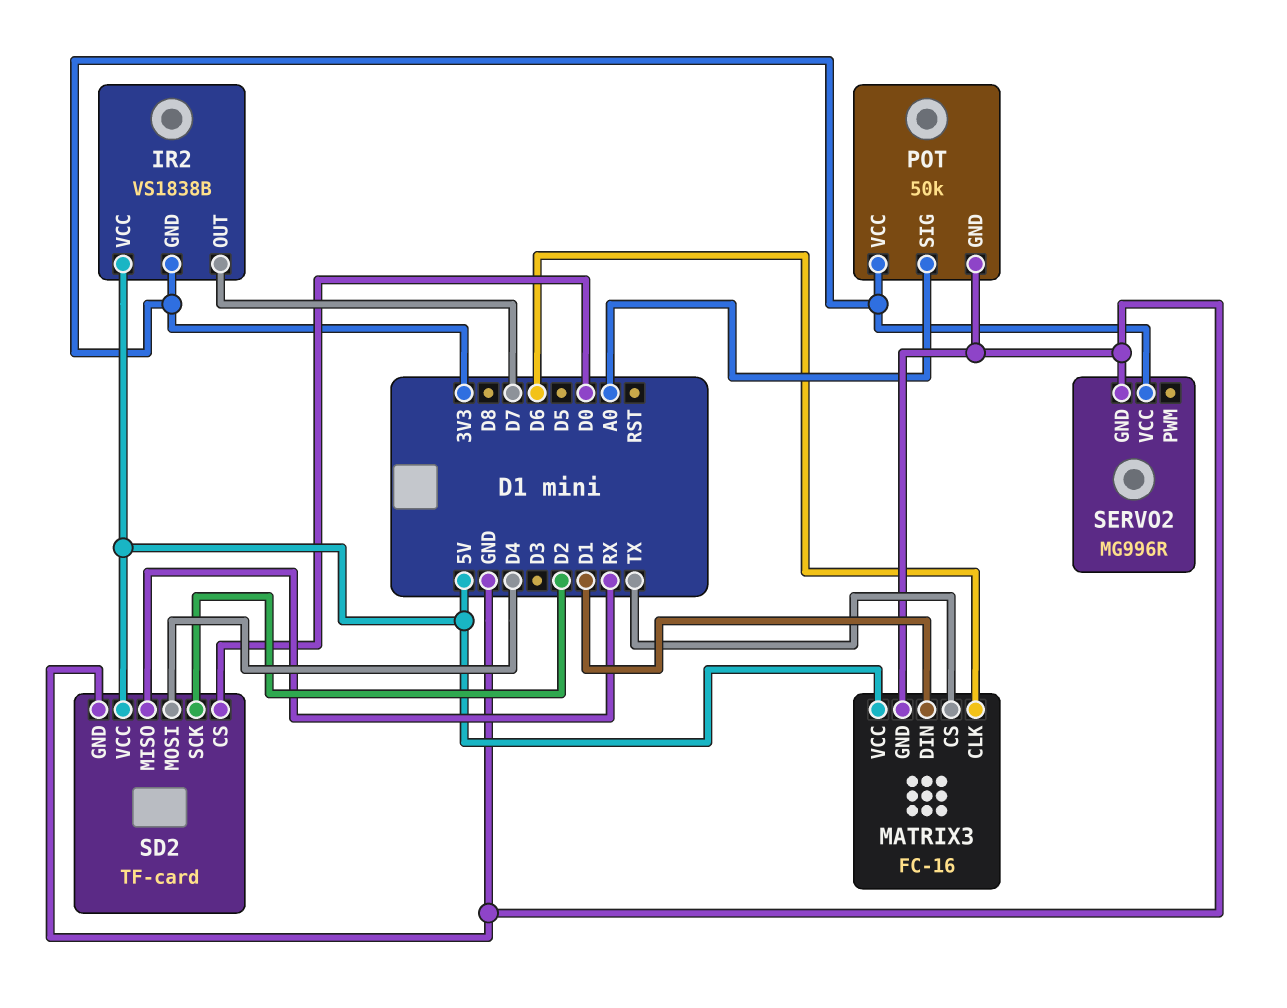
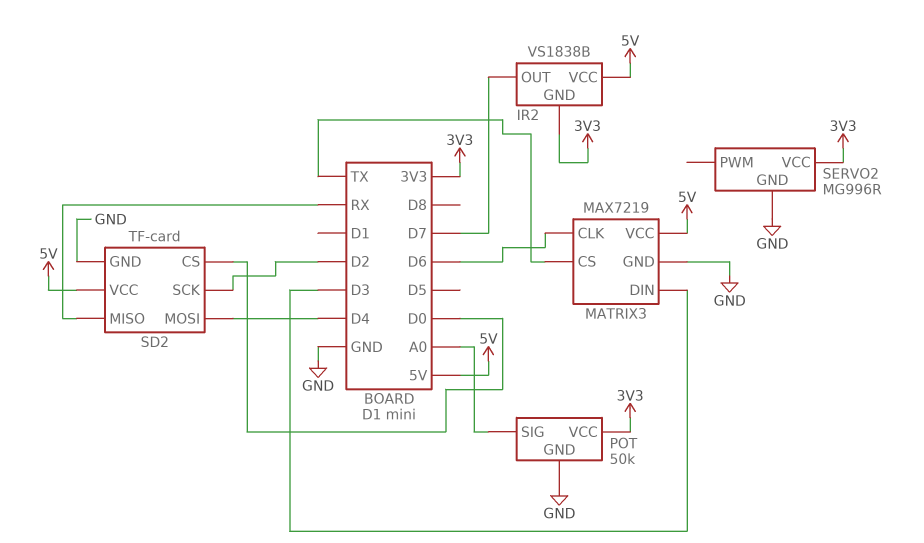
MATRIX3: FC-16 -> MAX7219
MATRIX3 pin DIN: D1 -> D3

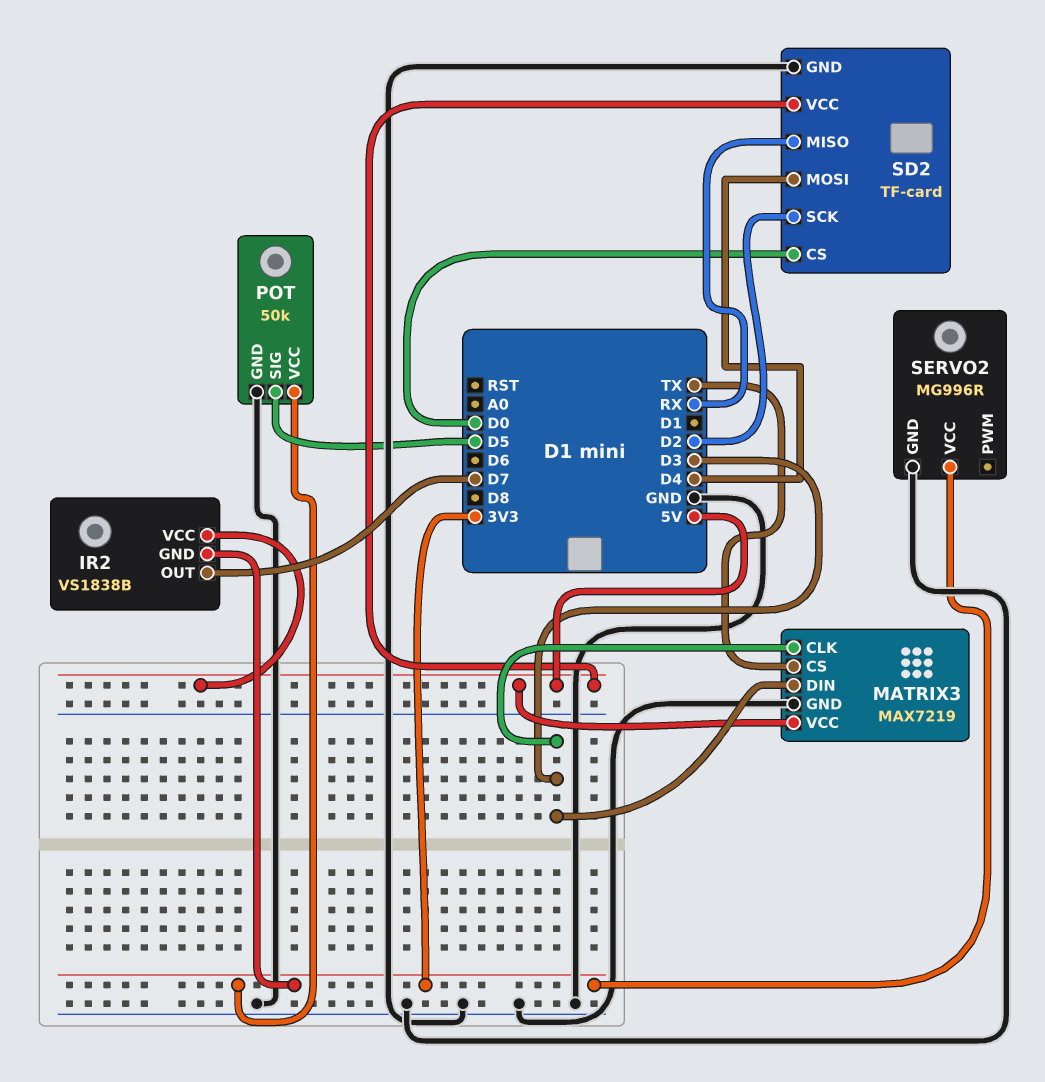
MATRIX3 pin CLK: D6 -> D3
POT pin SIG: A0 -> D5

